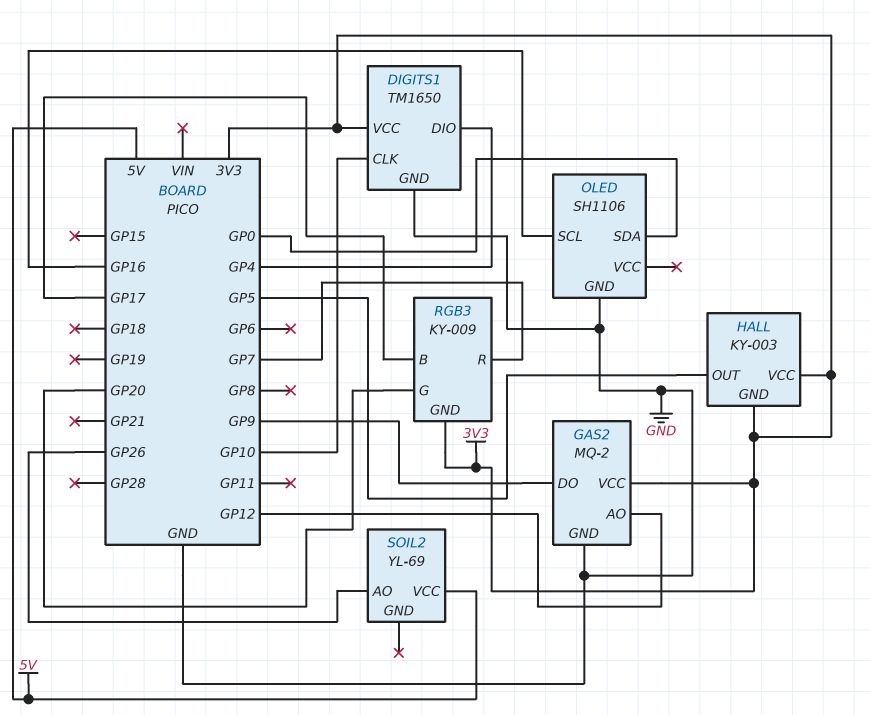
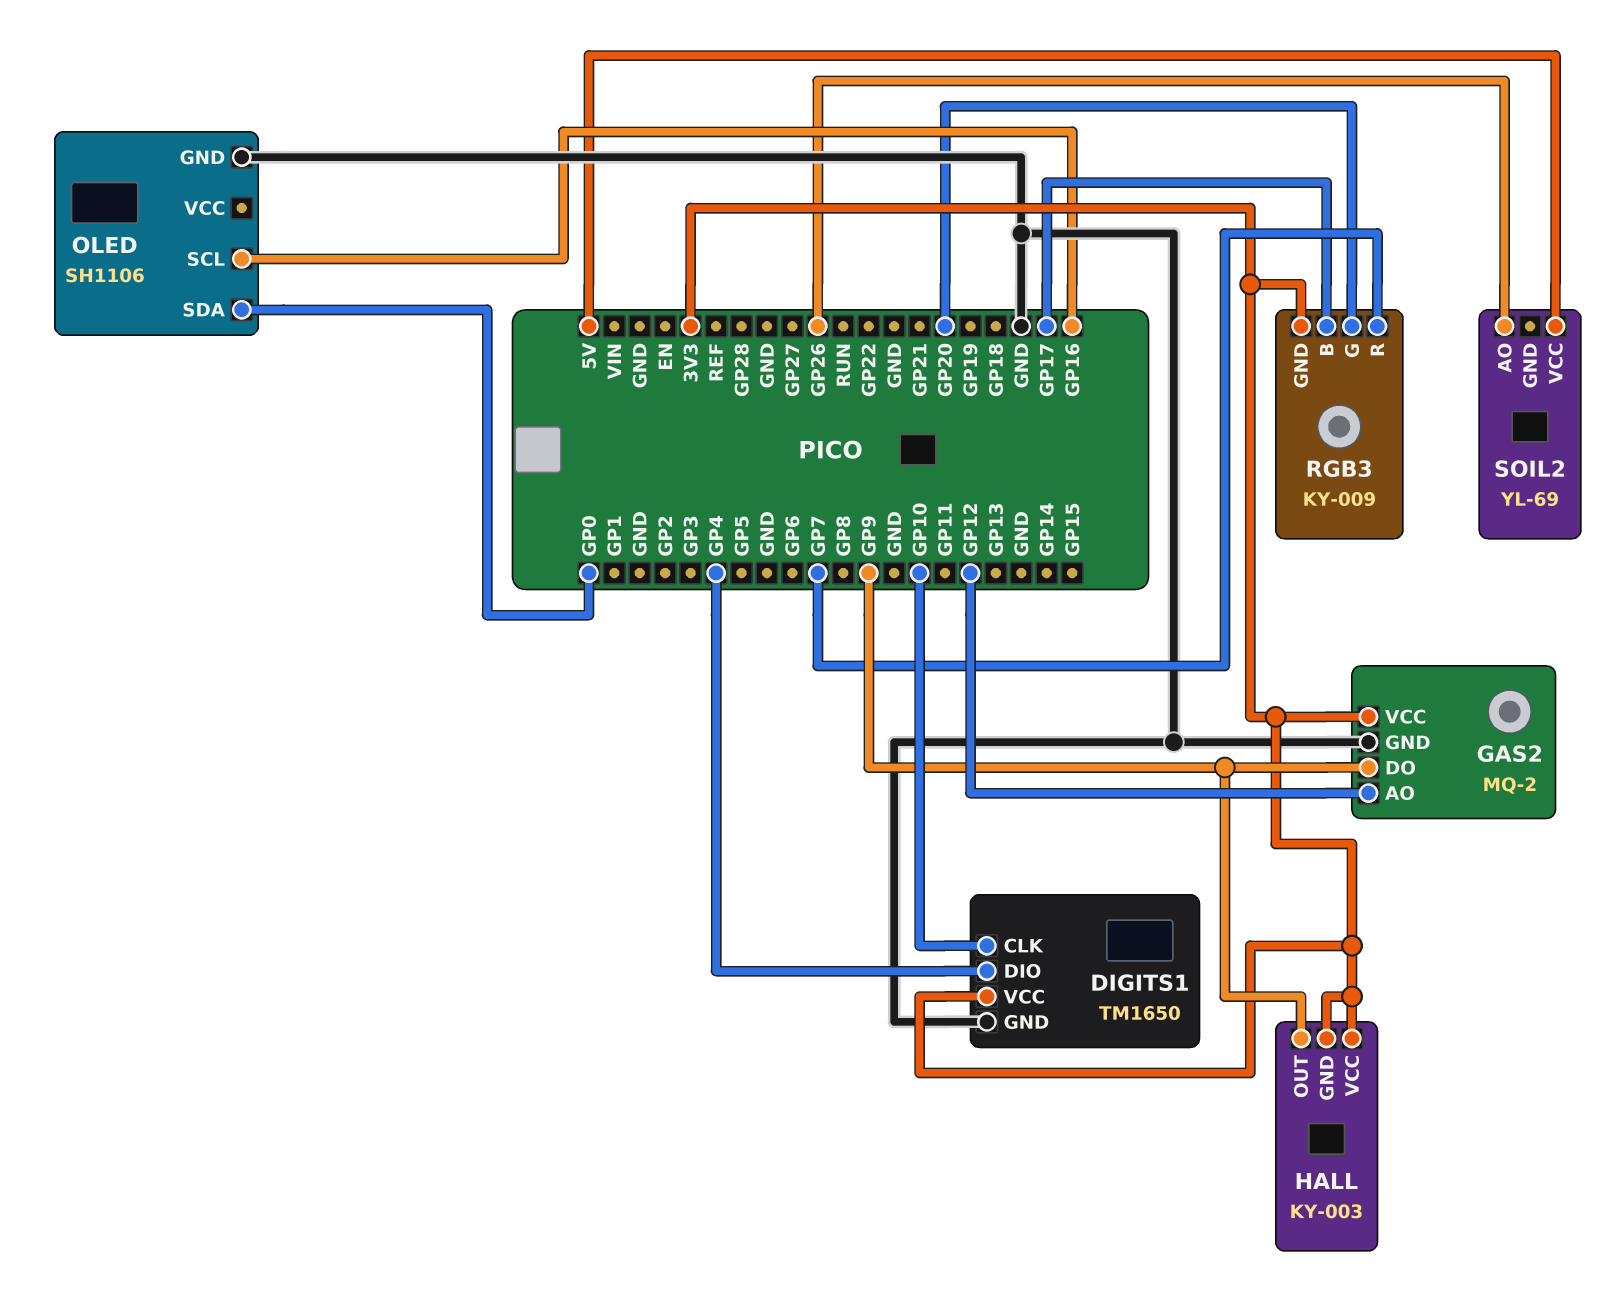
HALL pin OUT: GP5 -> GP9

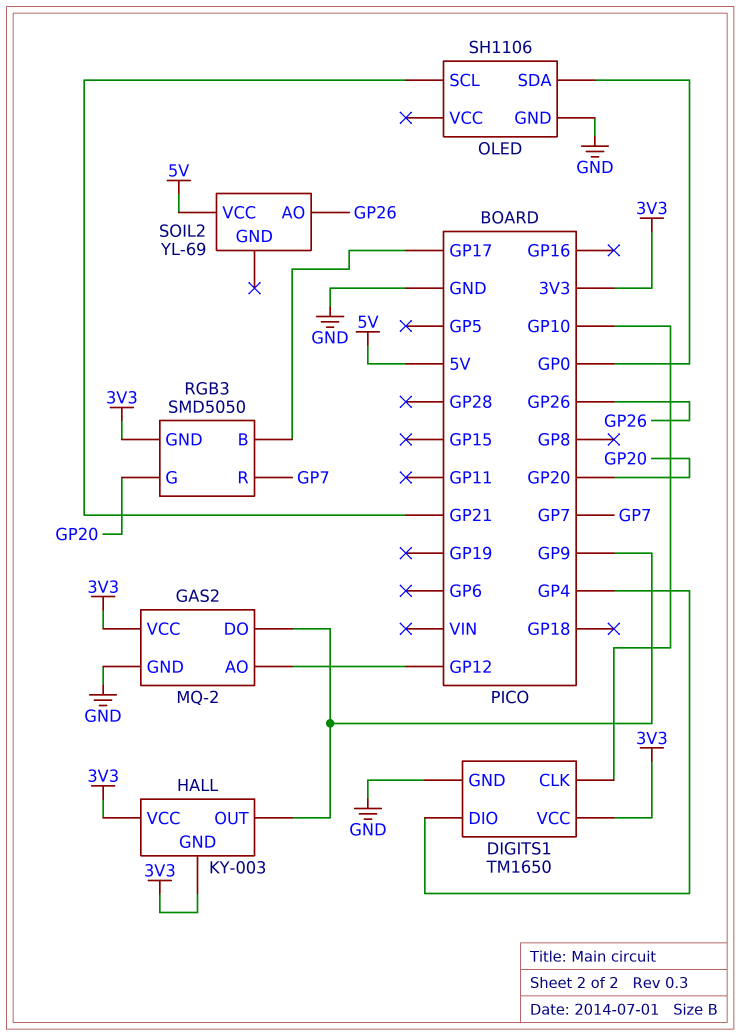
OLED pin SCL: GP16 -> GP21
RGB3: KY-009 -> SMD5050

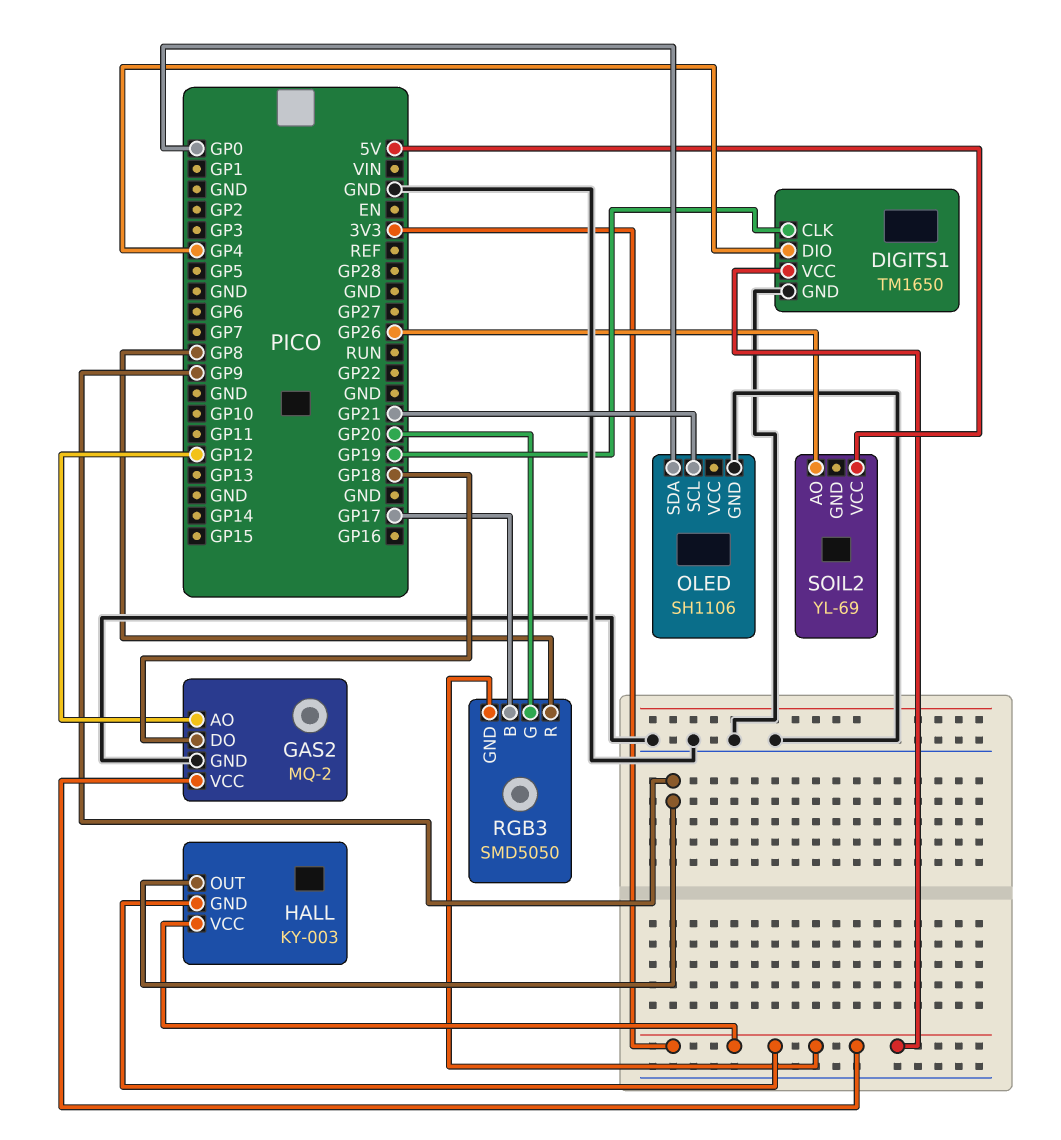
DIGITS1 pin CLK: GP10 -> GP19
GAS2 pin DO: GP9 -> GP18
RGB3 pin R: GP7 -> GP8

